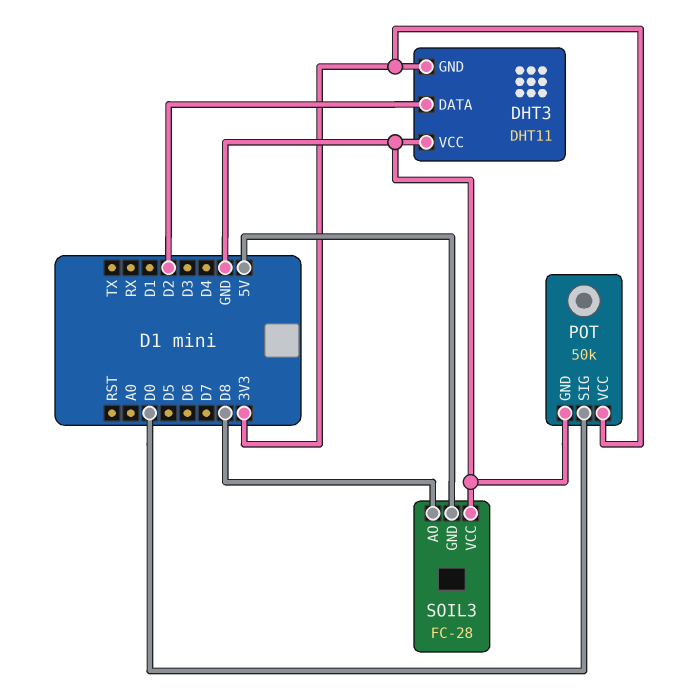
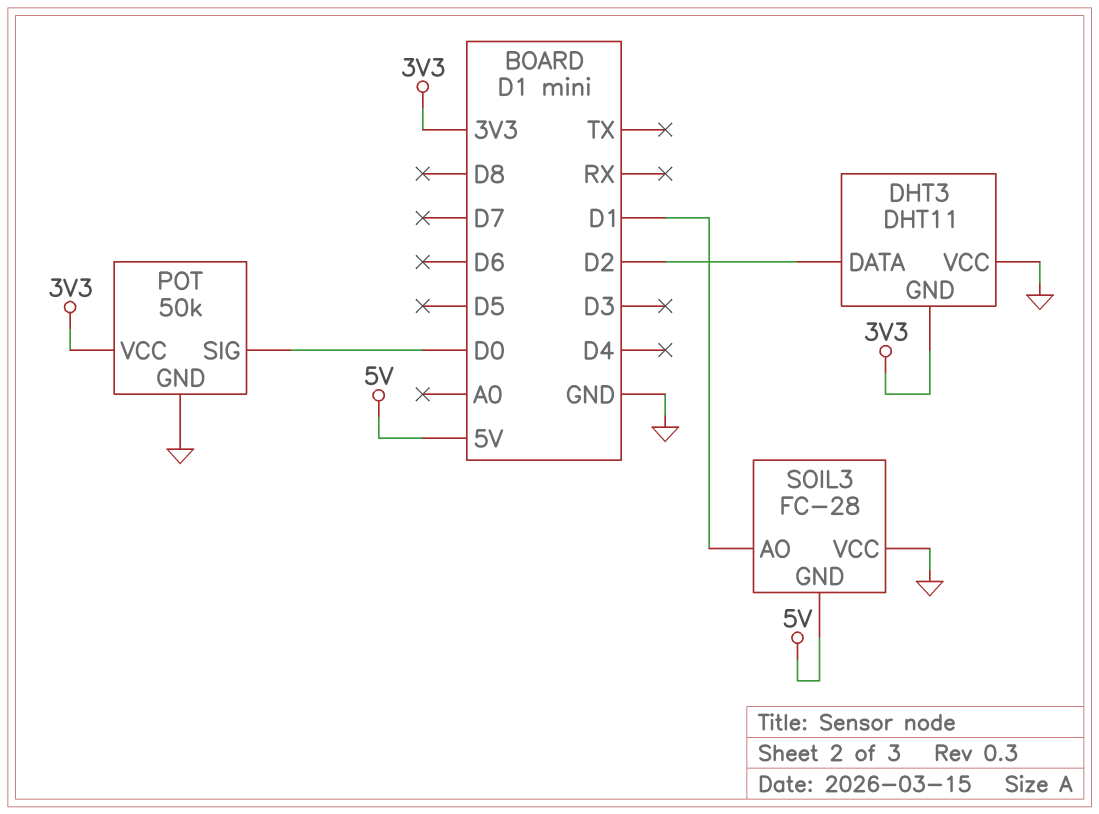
SOIL3 pin AO: D8 -> D1

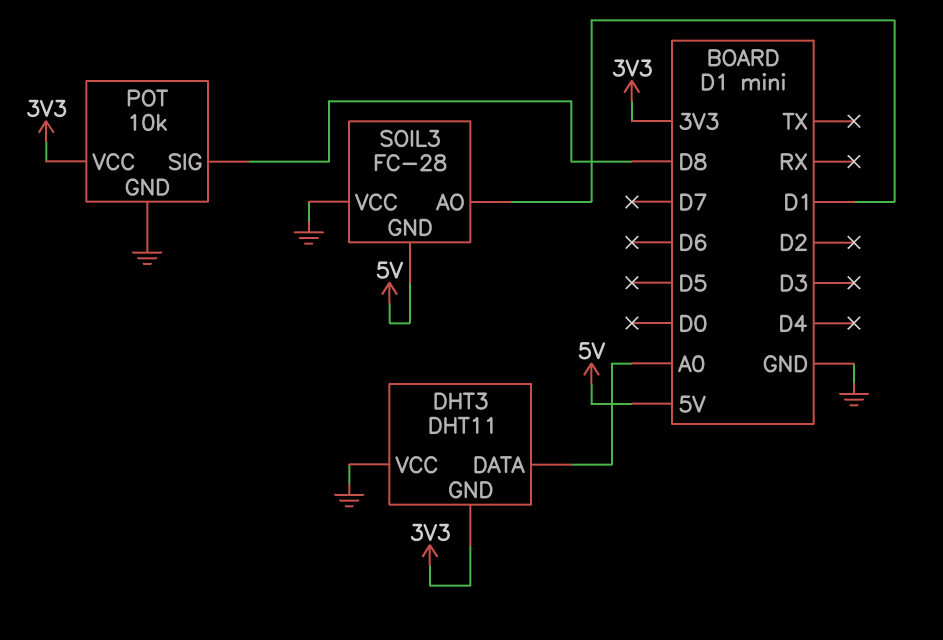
DHT3 pin DATA: D2 -> A0
POT: 50k -> 10k
POT pin SIG: D0 -> D8

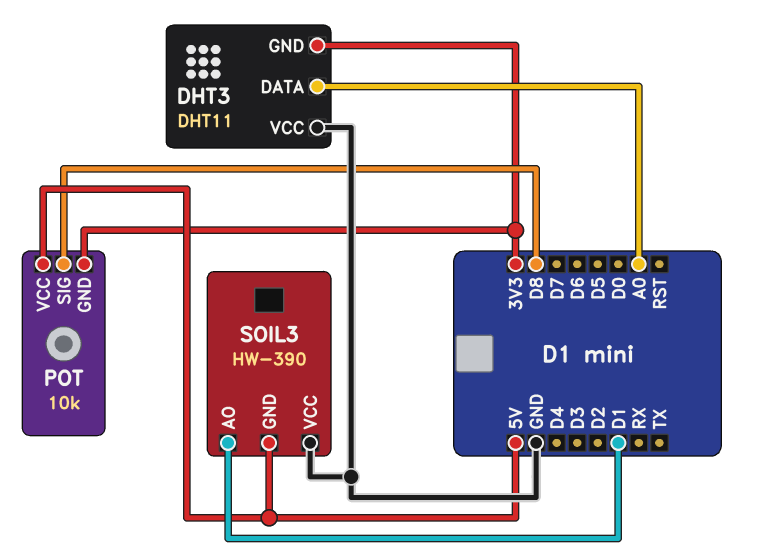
POT pin GND: GND -> 3V3
POT pin VCC: 3V3 -> 5V
SOIL3: FC-28 -> HW-390

